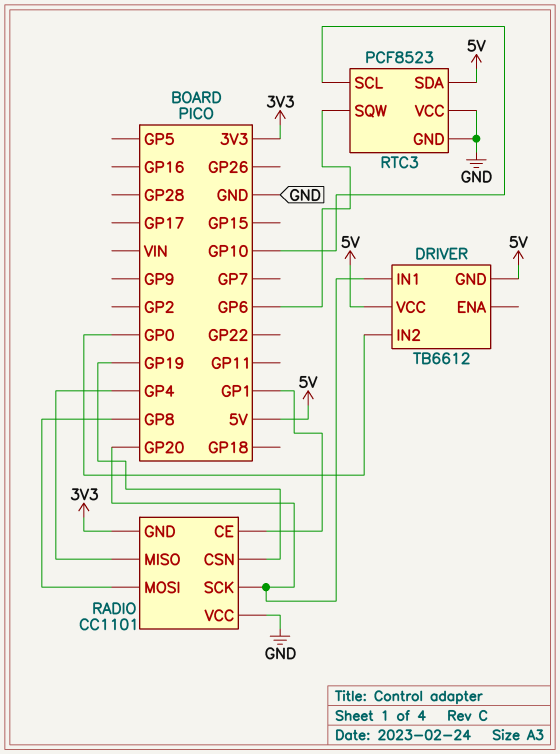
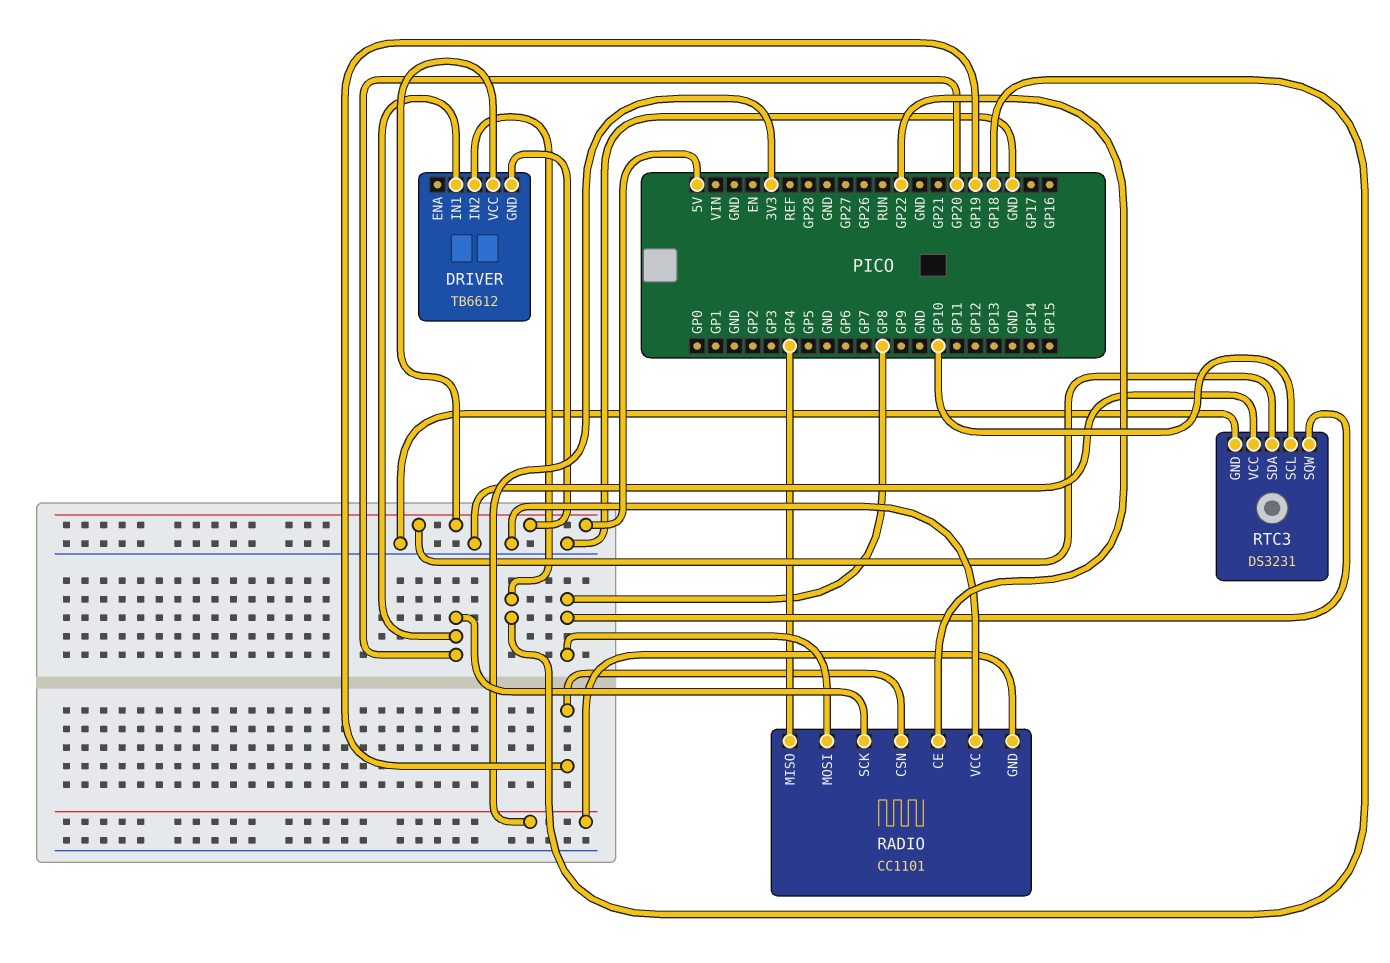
DRIVER pin IN2: GP0 -> GP18
RADIO pin CE: GP1 -> GP22
RTC3: PCF8523 -> DS3231
RTC3 pin SQW: GP6 -> GP8

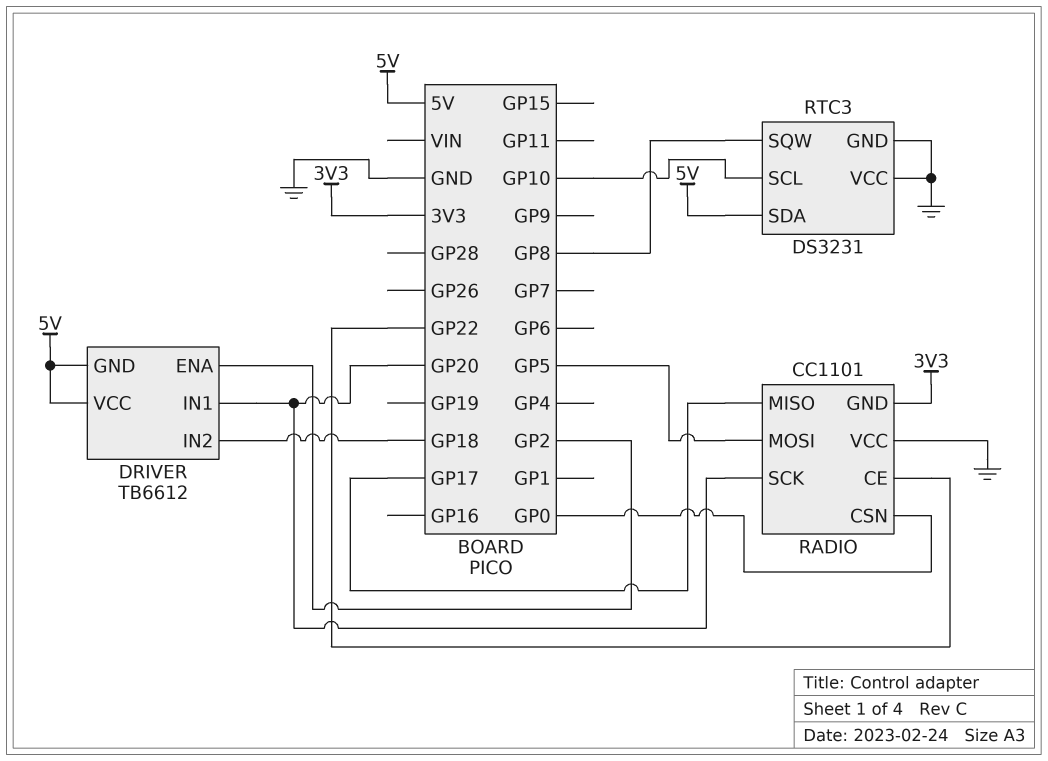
DRIVER pin ENA: none -> GP2
RADIO pin CSN: GP19 -> GP0
RADIO pin MISO: GP4 -> GP17
RADIO pin MOSI: GP8 -> GP5

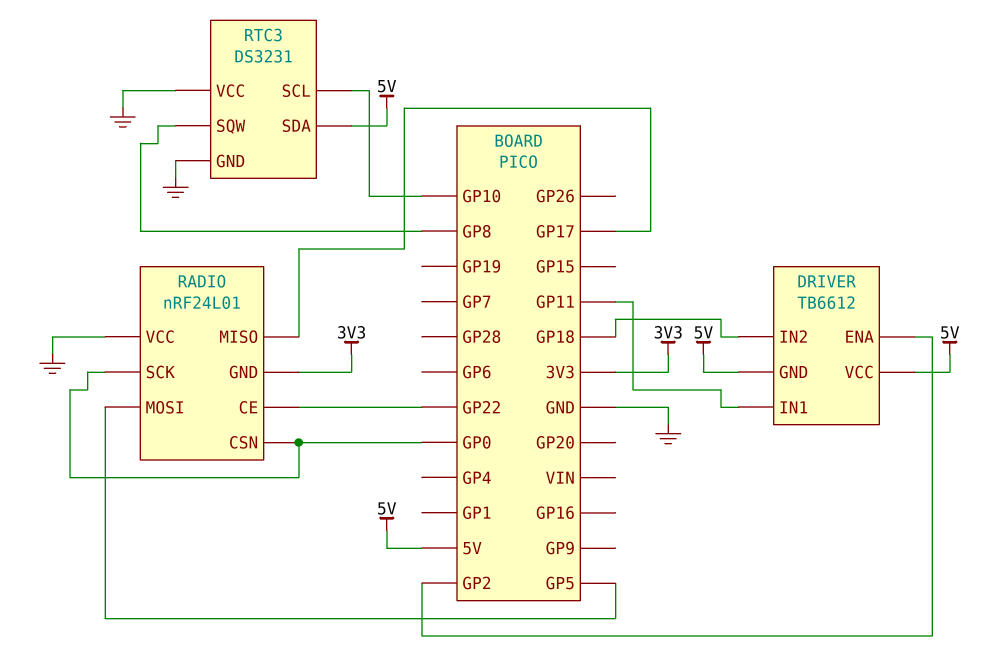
DRIVER pin IN1: GP20 -> GP11
RADIO: CC1101 -> nRF24L01
RADIO pin SCK: GP20 -> GP0

